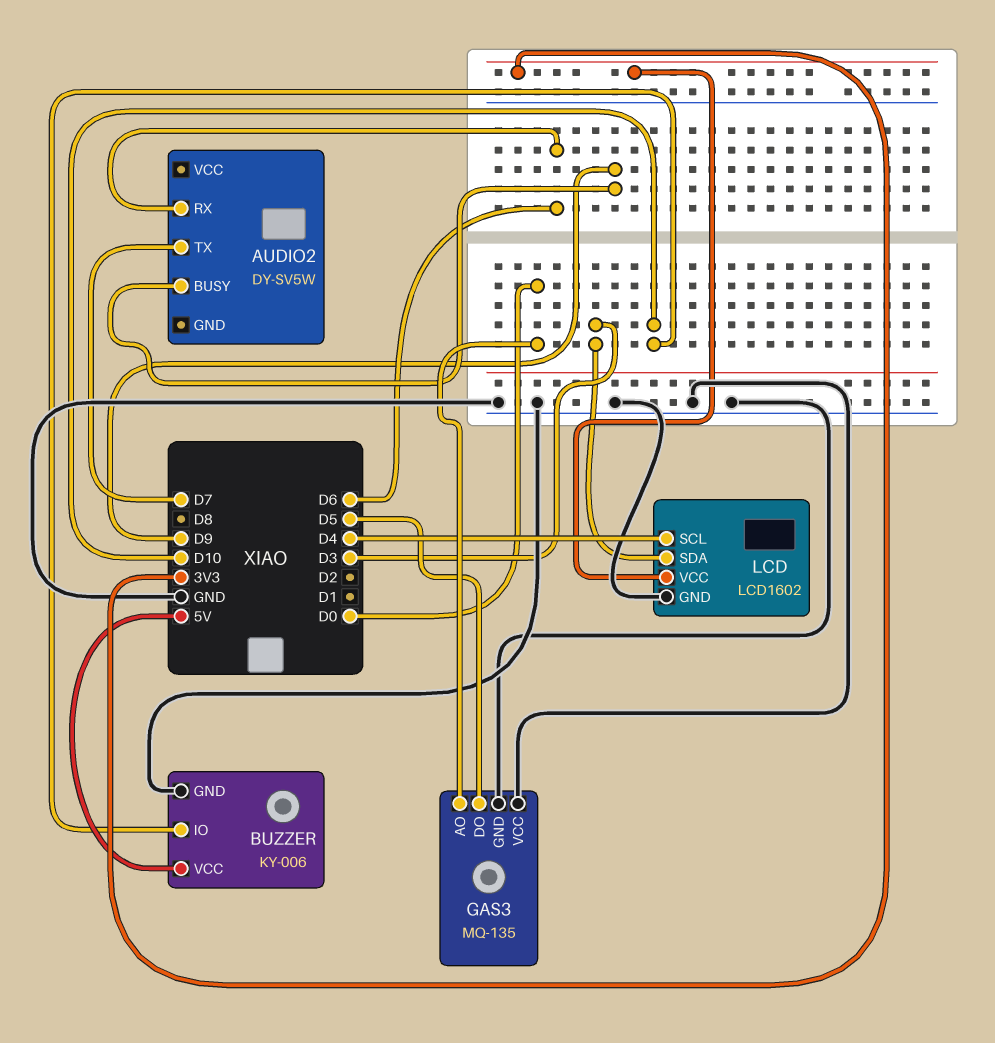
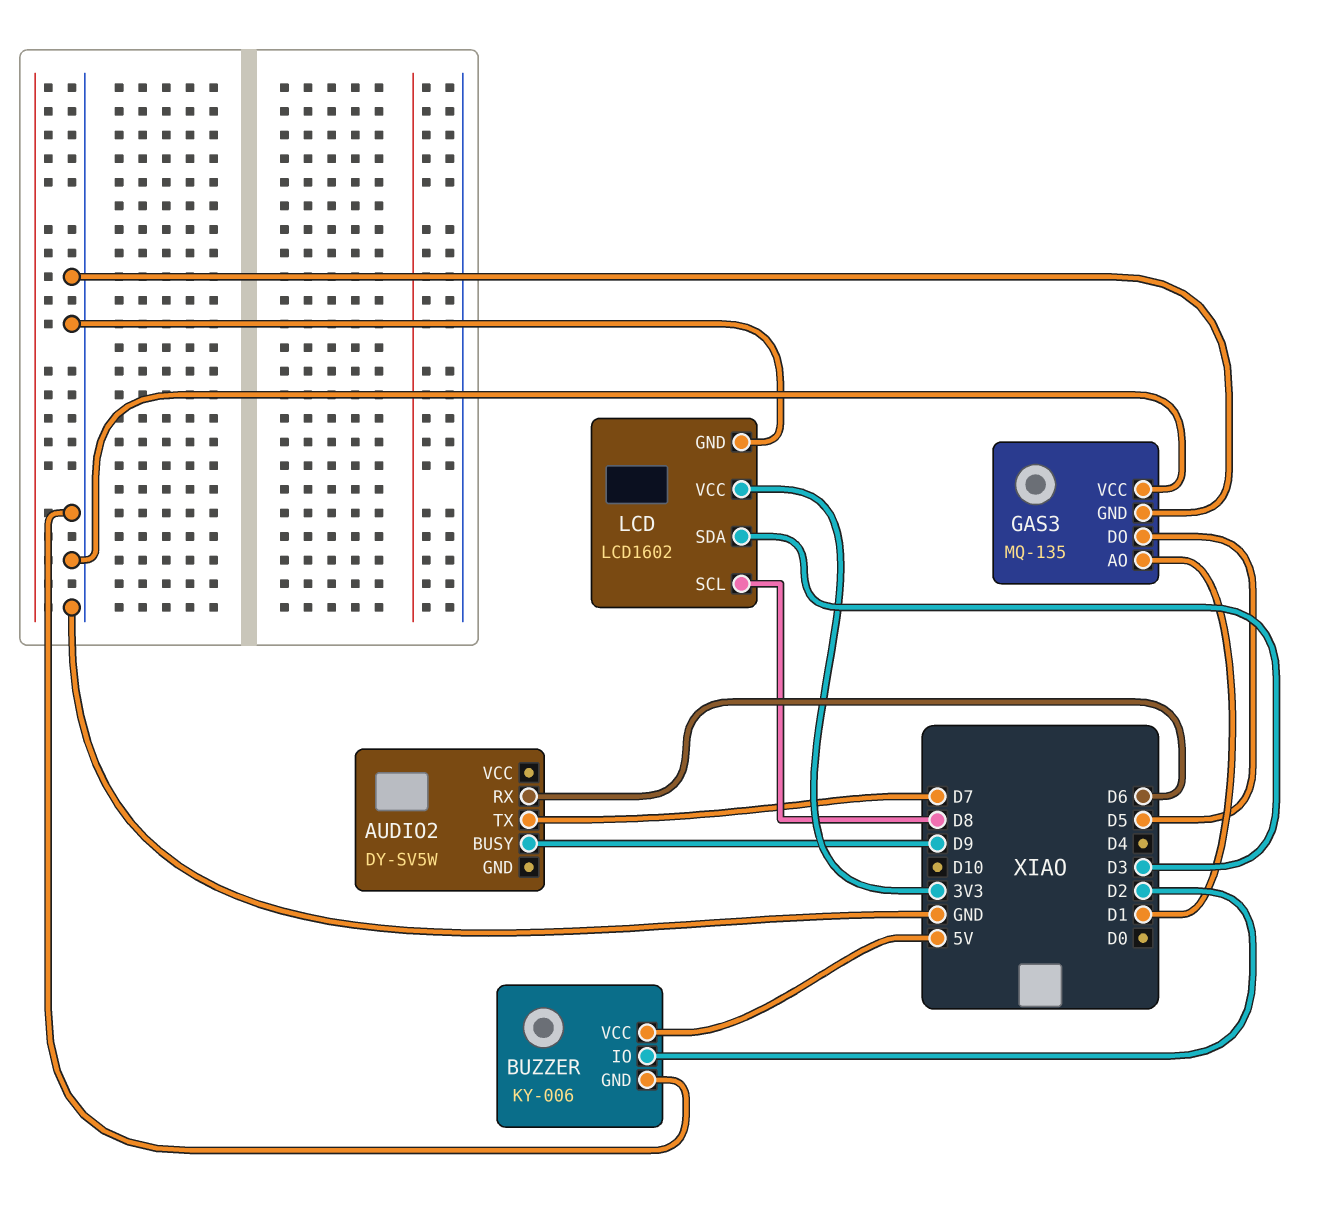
BUZZER pin IO: D10 -> D2
GAS3 pin AO: D0 -> D1
LCD pin SCL: D4 -> D8

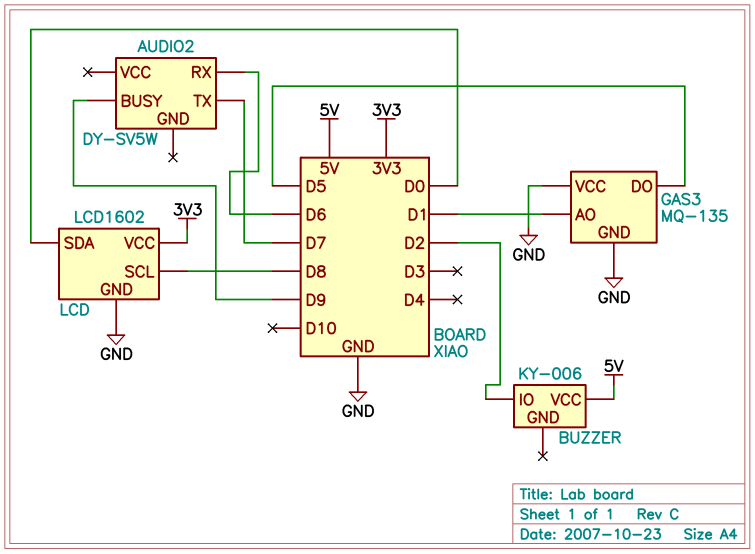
BUZZER pin GND: GND -> none
LCD pin SDA: D3 -> D0

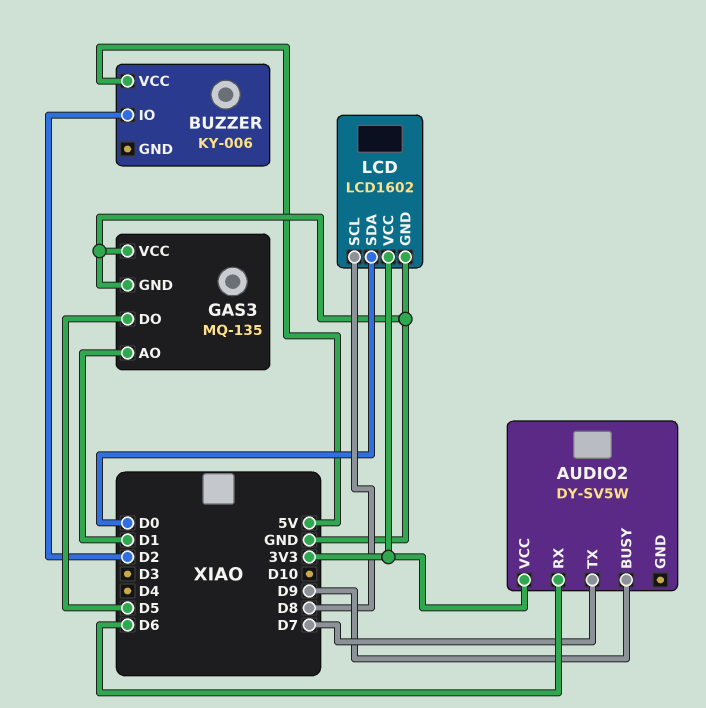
AUDIO2 pin VCC: none -> 3V3

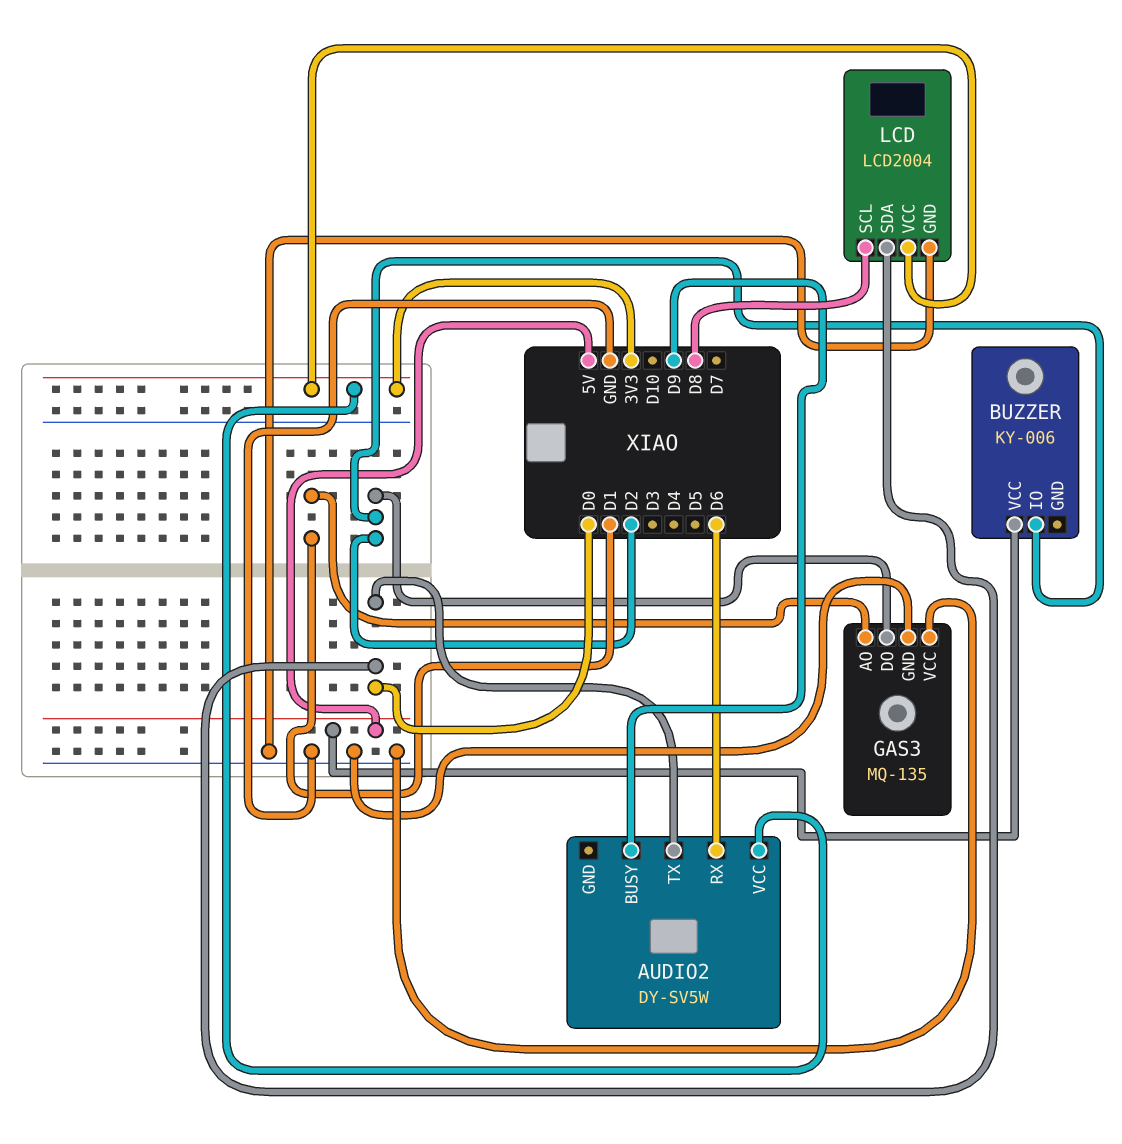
AUDIO2 pin TX: D7 -> D0
GAS3 pin DO: D5 -> D2
LCD: LCD1602 -> LCD2004

